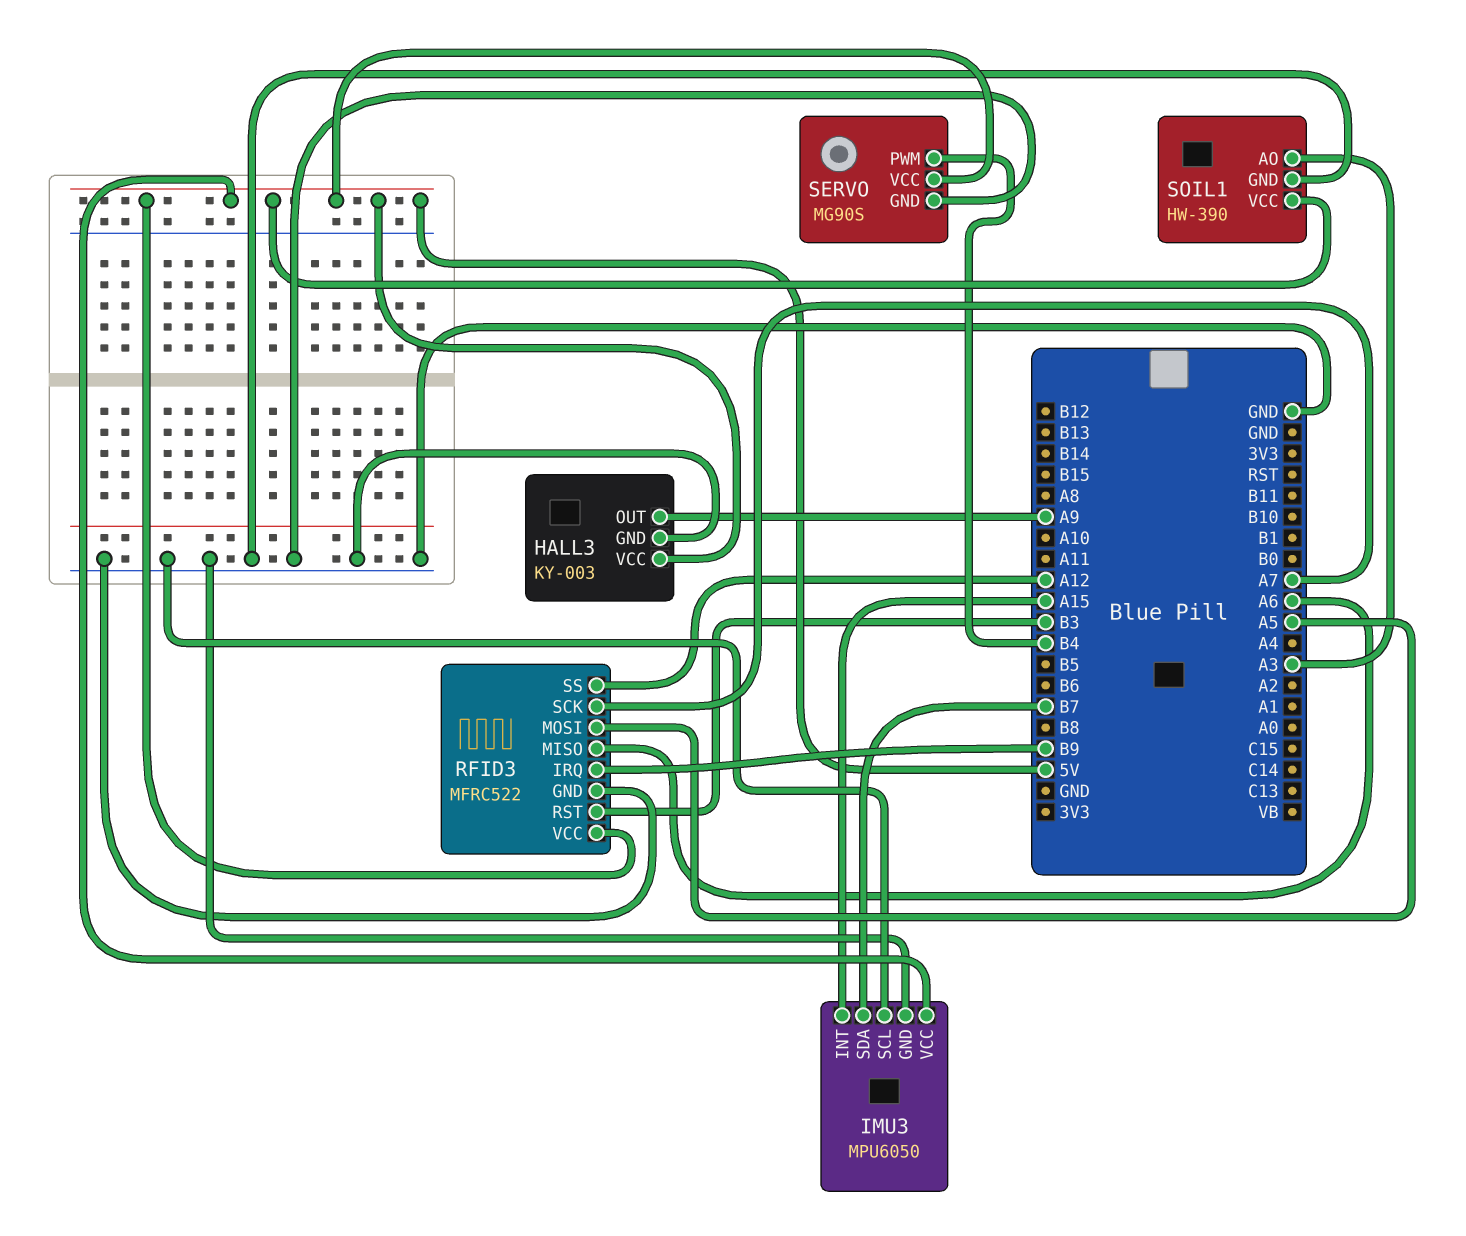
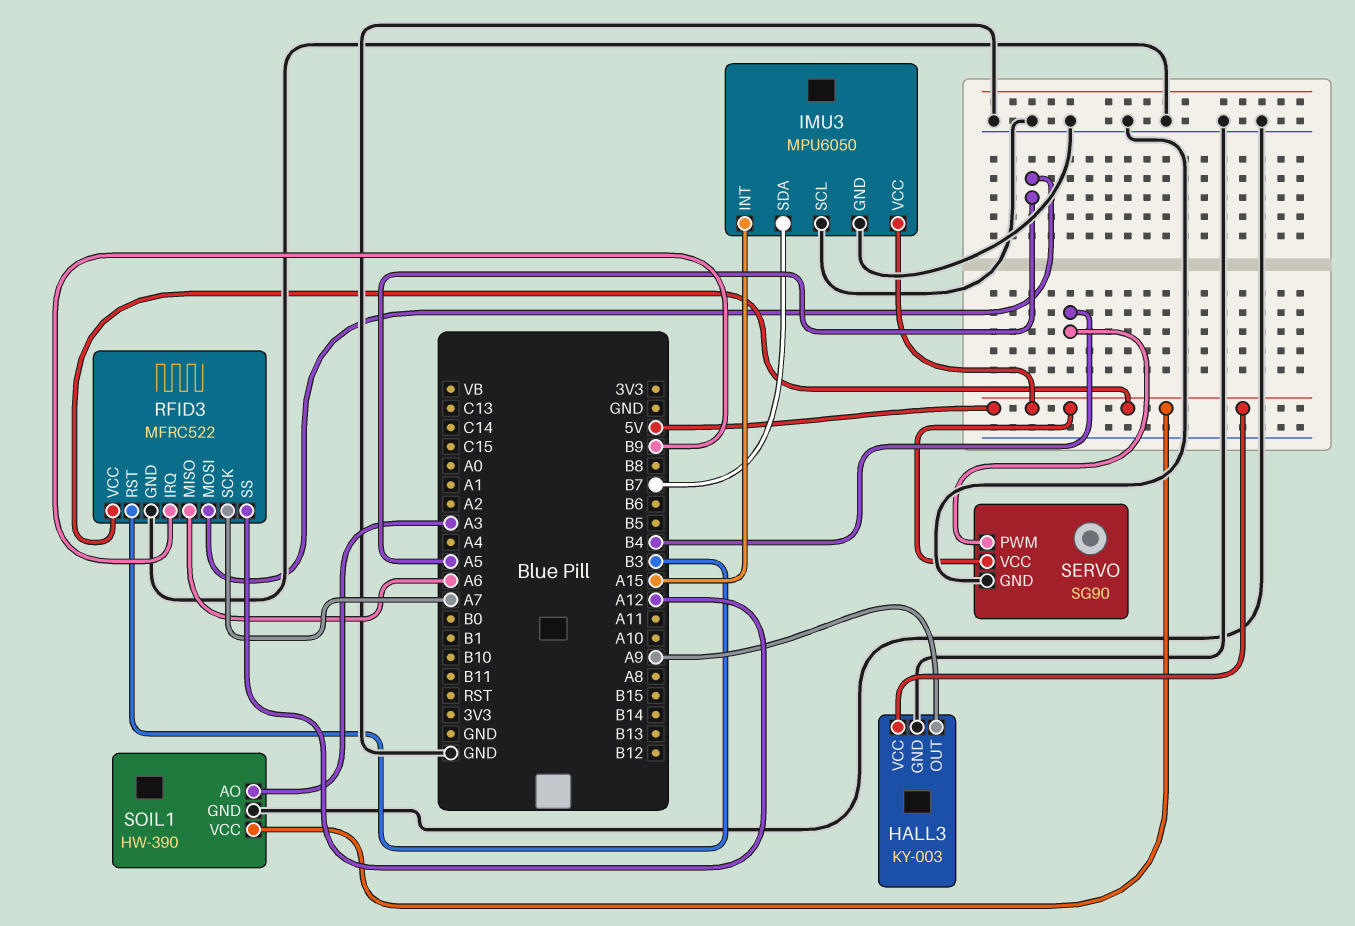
SERVO: MG90S -> SG90

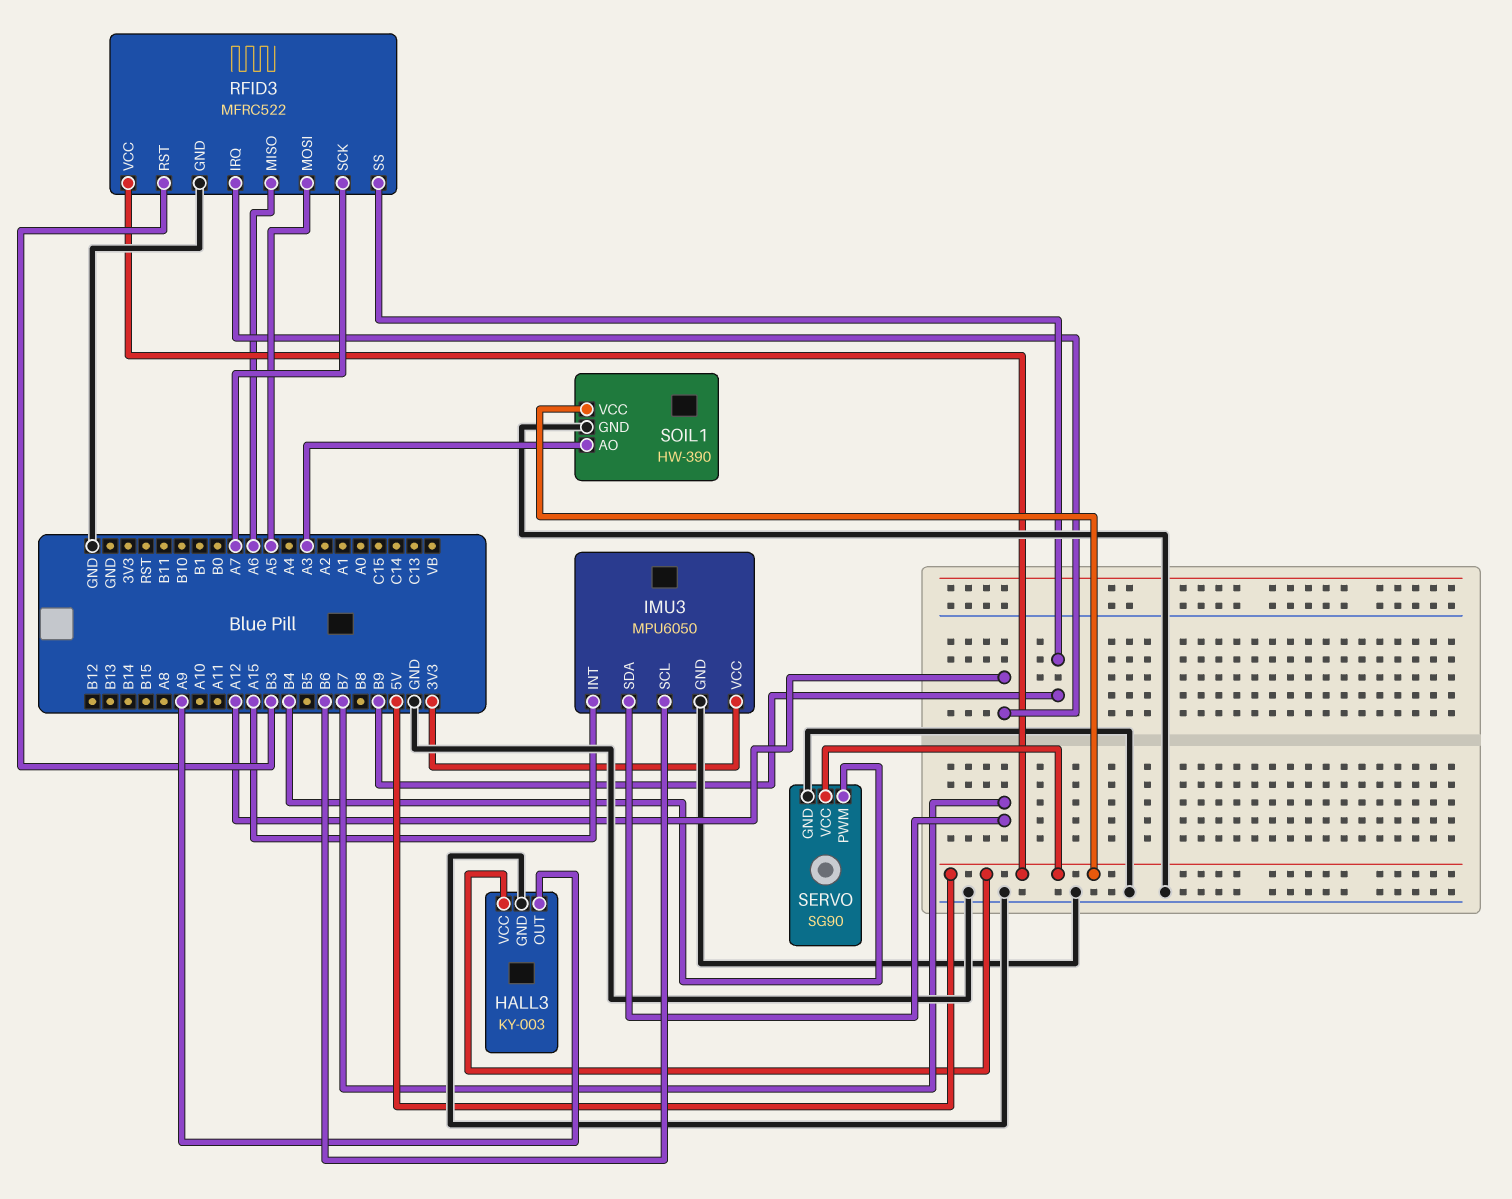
IMU3 pin SCL: GND -> B6
IMU3 pin VCC: 5V -> 3V3
RFID3 pin IRQ: B9 -> A12
RFID3 pin SS: A12 -> B9

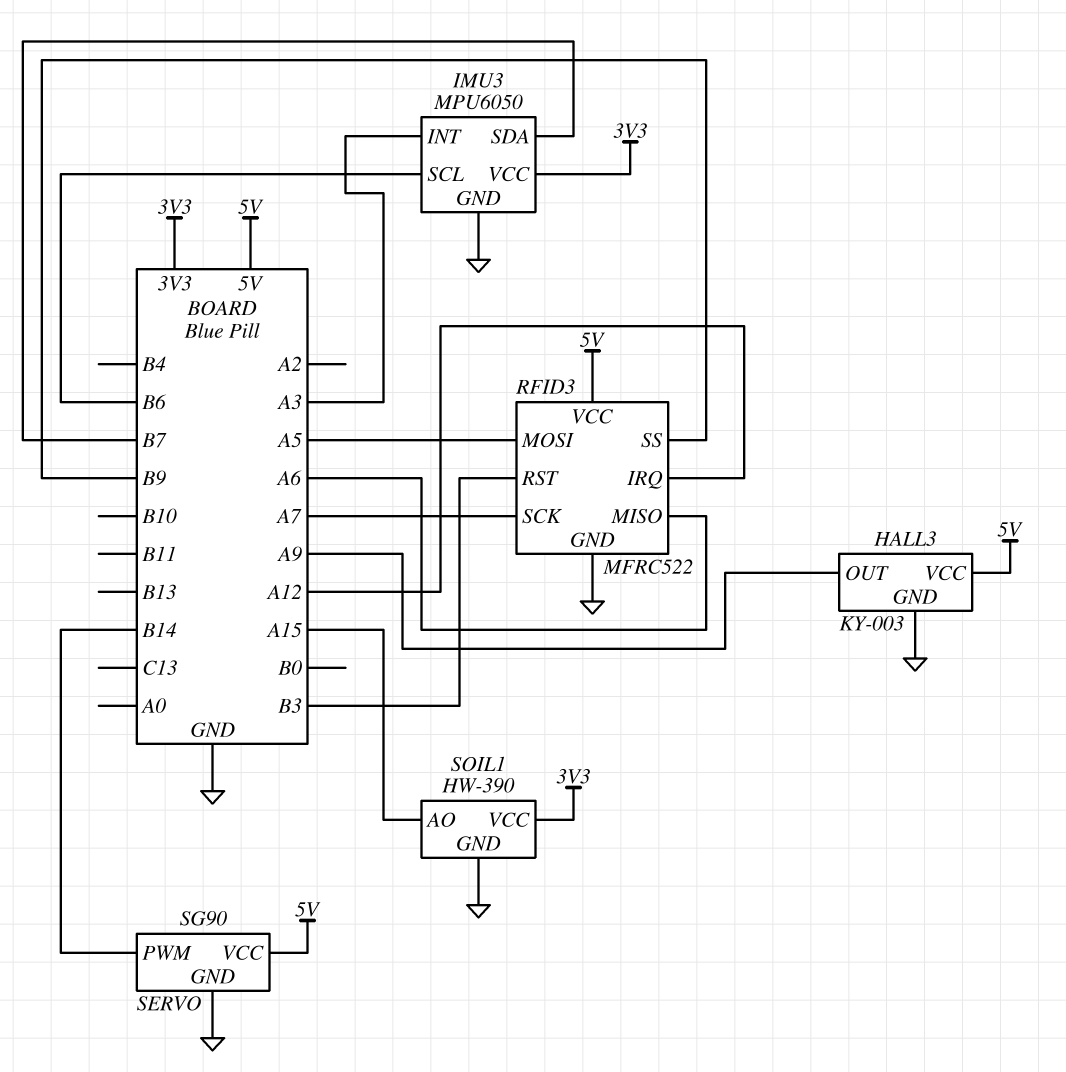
IMU3 pin INT: A15 -> A3
SERVO pin PWM: B4 -> B14
SOIL1 pin AO: A3 -> A15
SOIL1 pin VCC: 5V -> 3V3

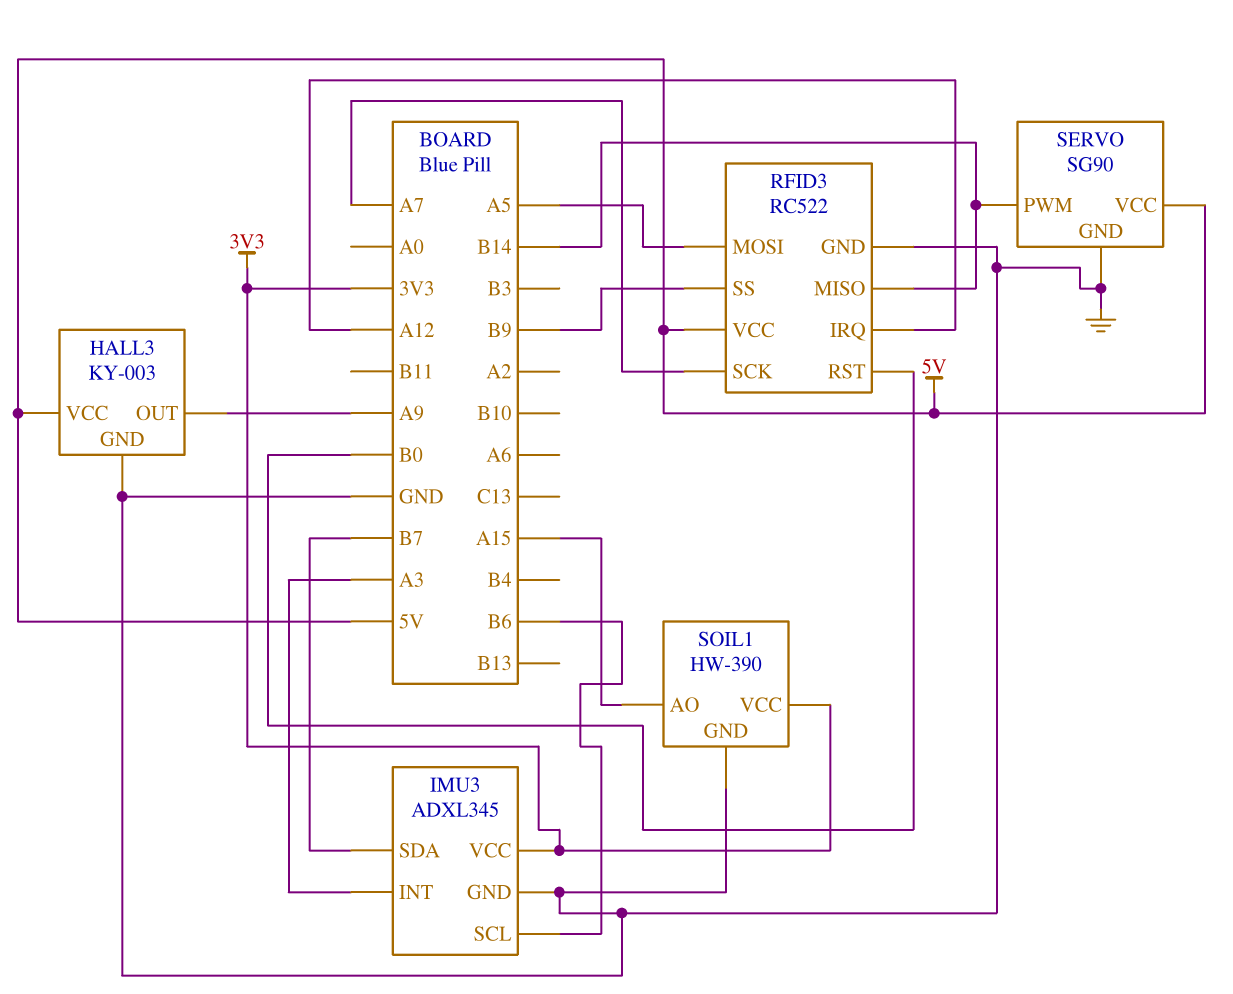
IMU3: MPU6050 -> ADXL345
RFID3: MFRC522 -> RC522
RFID3 pin MISO: A6 -> B14
RFID3 pin RST: B3 -> B0

